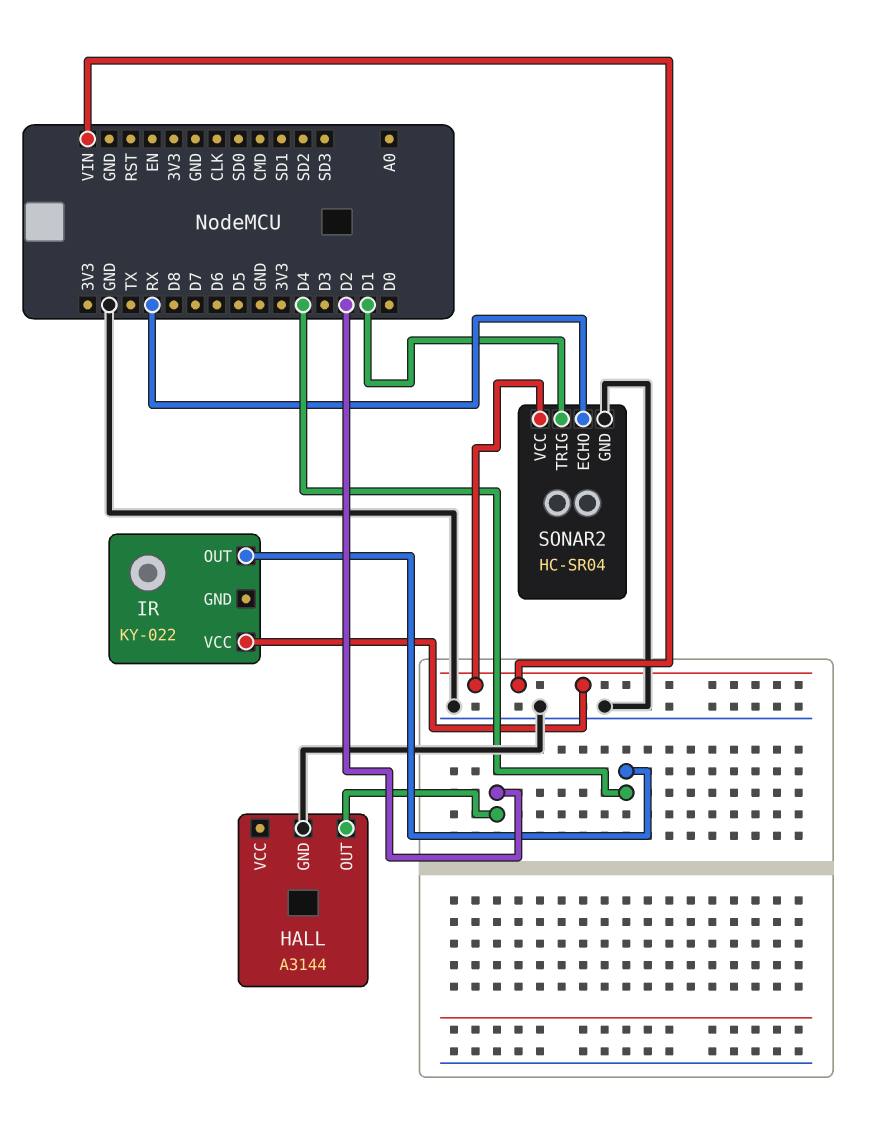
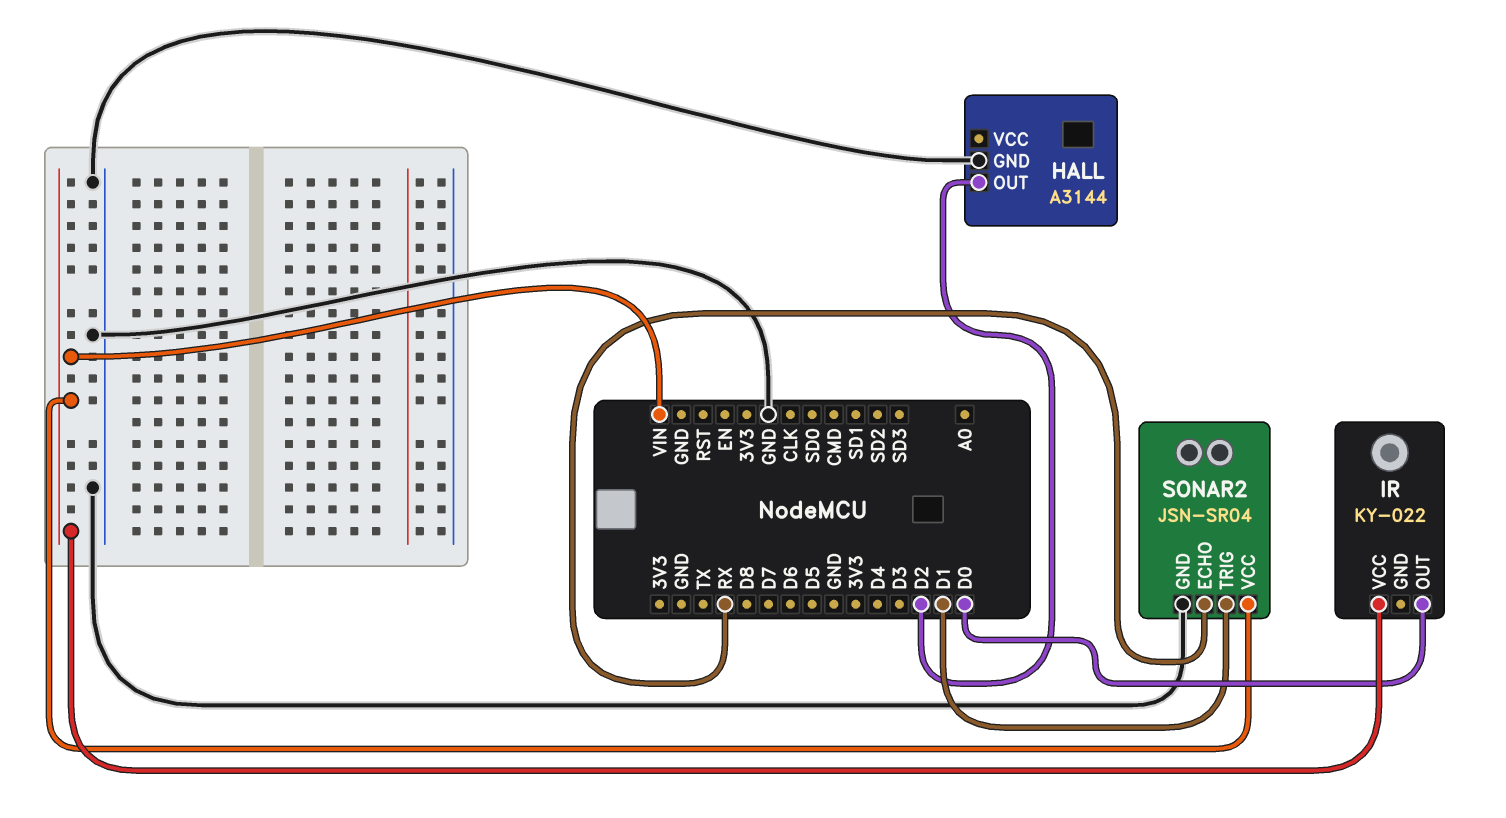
IR pin OUT: D4 -> D0
SONAR2: HC-SR04 -> JSN-SR04

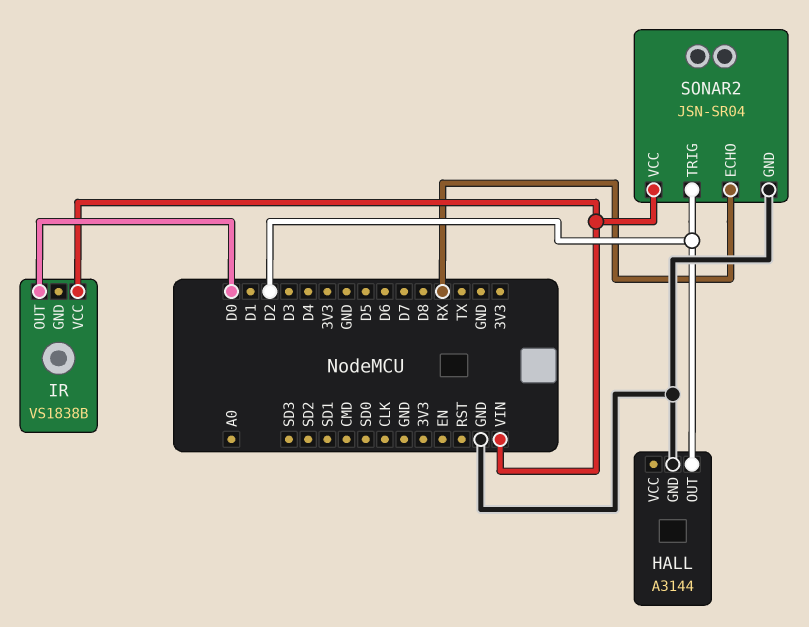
IR: KY-022 -> VS1838B
SONAR2 pin TRIG: D1 -> D2

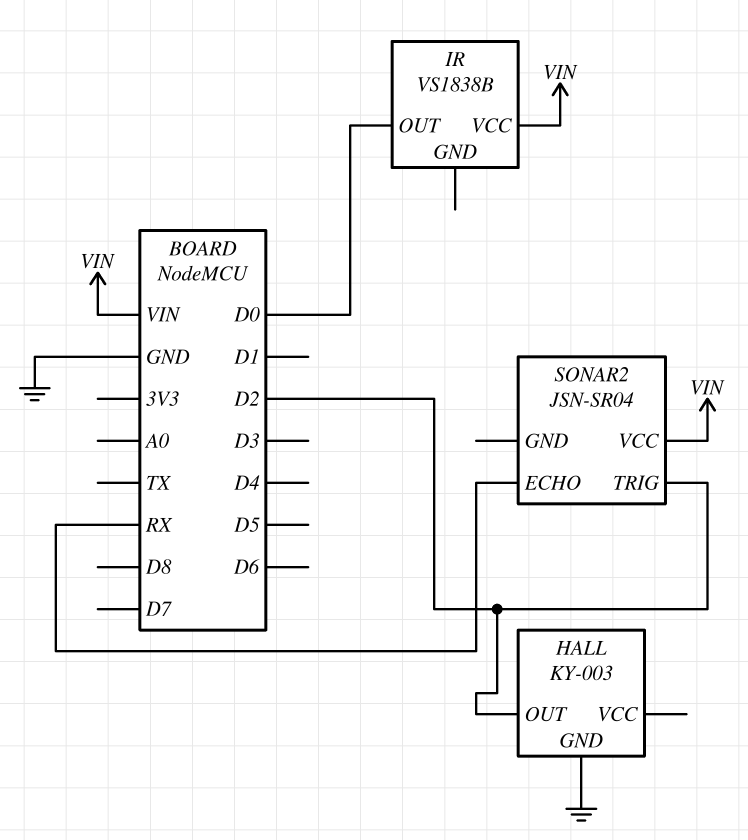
HALL: A3144 -> KY-003
SONAR2 pin GND: GND -> none

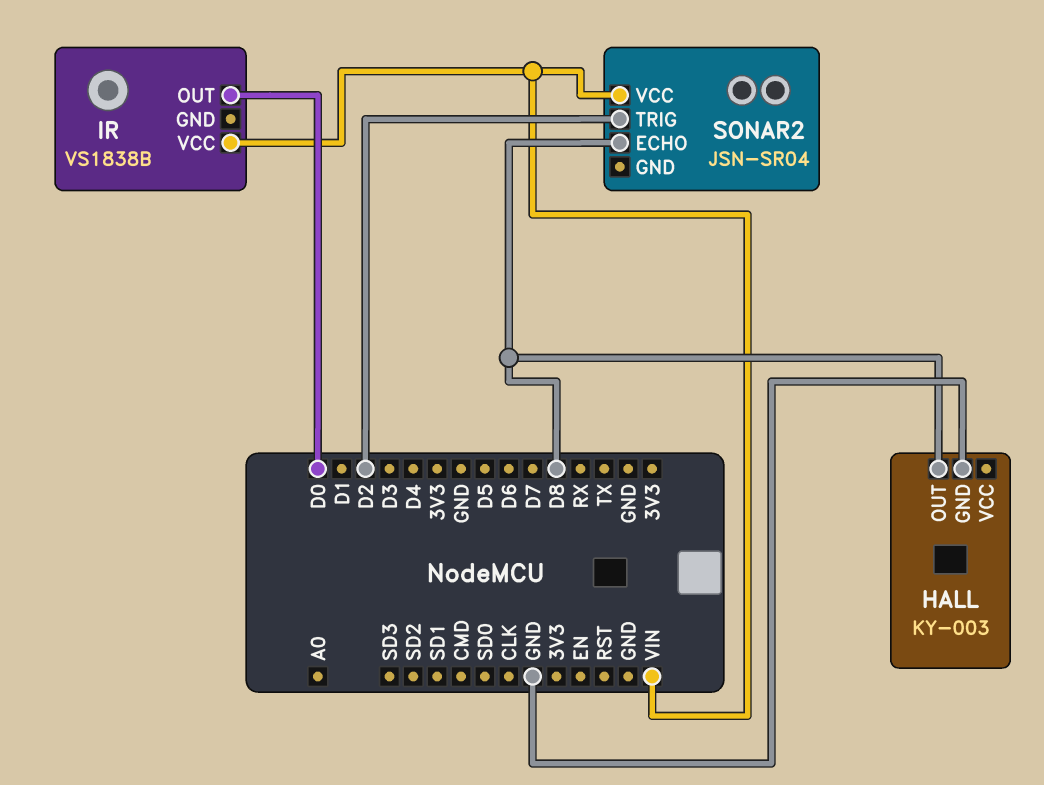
HALL pin OUT: D2 -> D8
SONAR2 pin ECHO: RX -> D8

